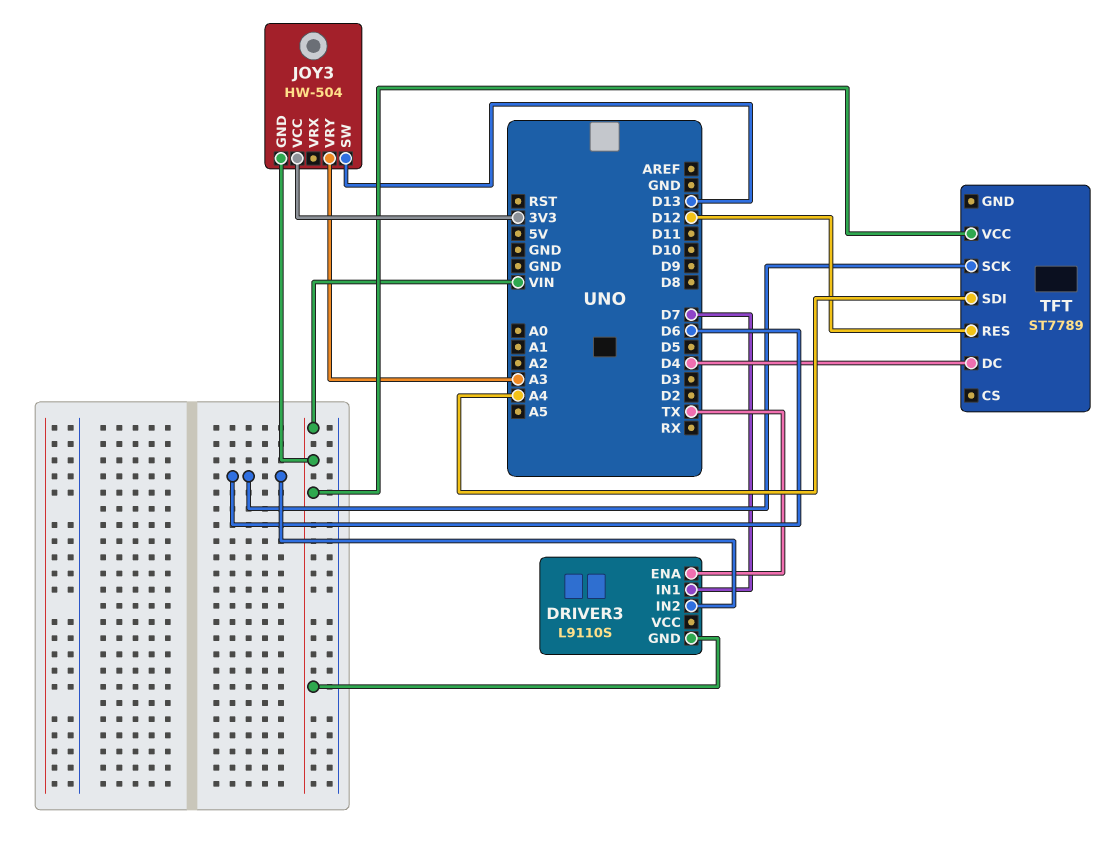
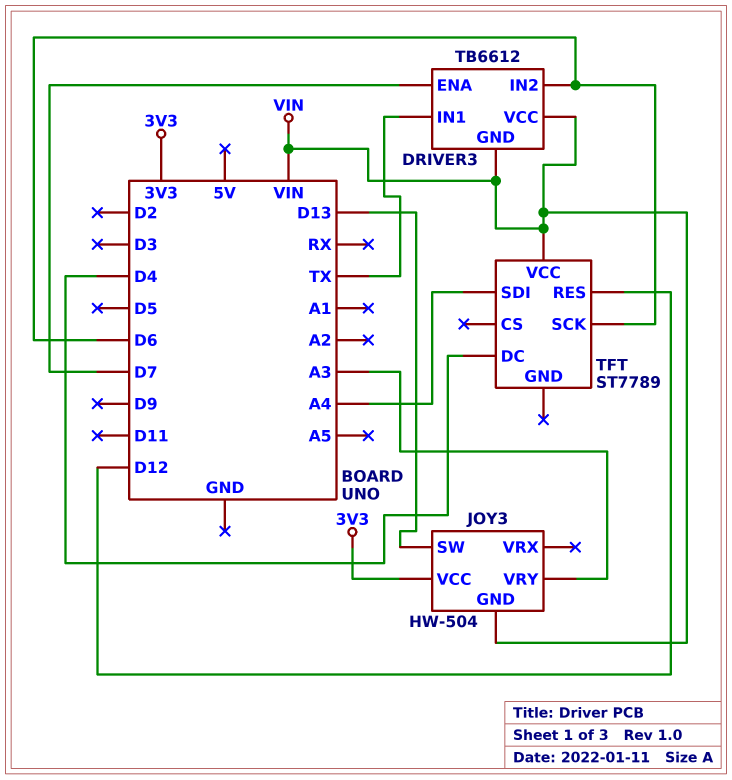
DRIVER3: L9110S -> TB6612
DRIVER3 pin ENA: TX -> D7
DRIVER3 pin IN1: D7 -> TX
DRIVER3 pin VCC: none -> VIN

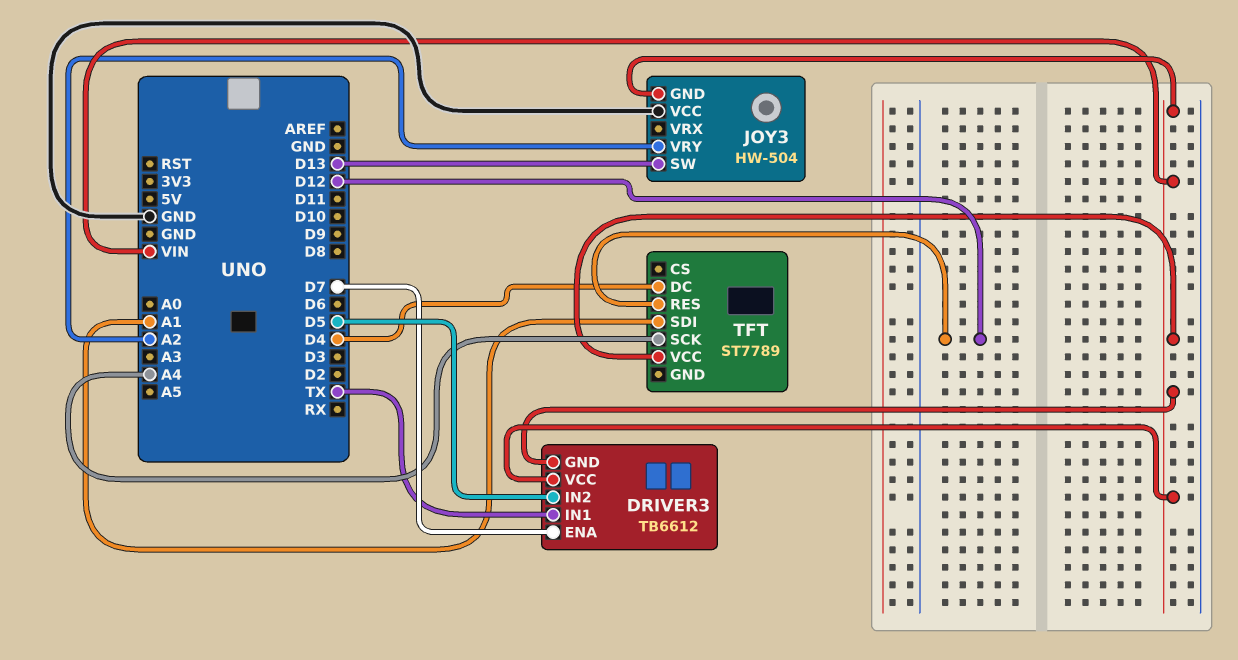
DRIVER3 pin IN2: D6 -> D5
JOY3 pin VCC: 3V3 -> GND
JOY3 pin VRY: A3 -> A2
TFT pin SCK: D6 -> A4
TFT pin SDI: A4 -> A1

